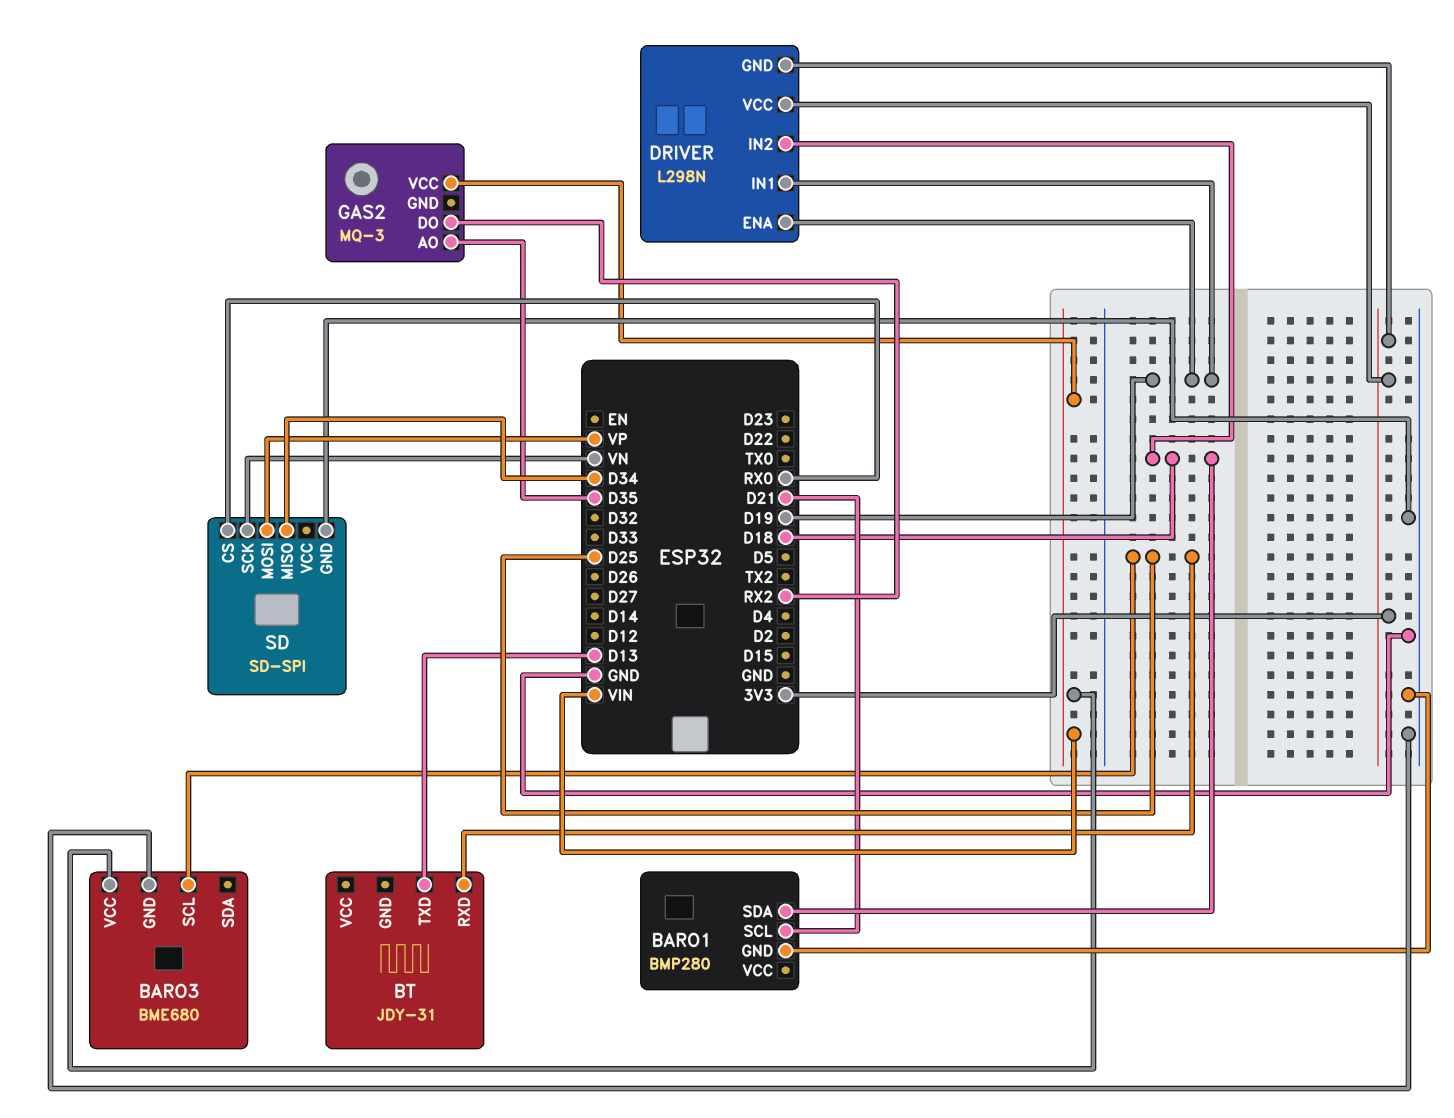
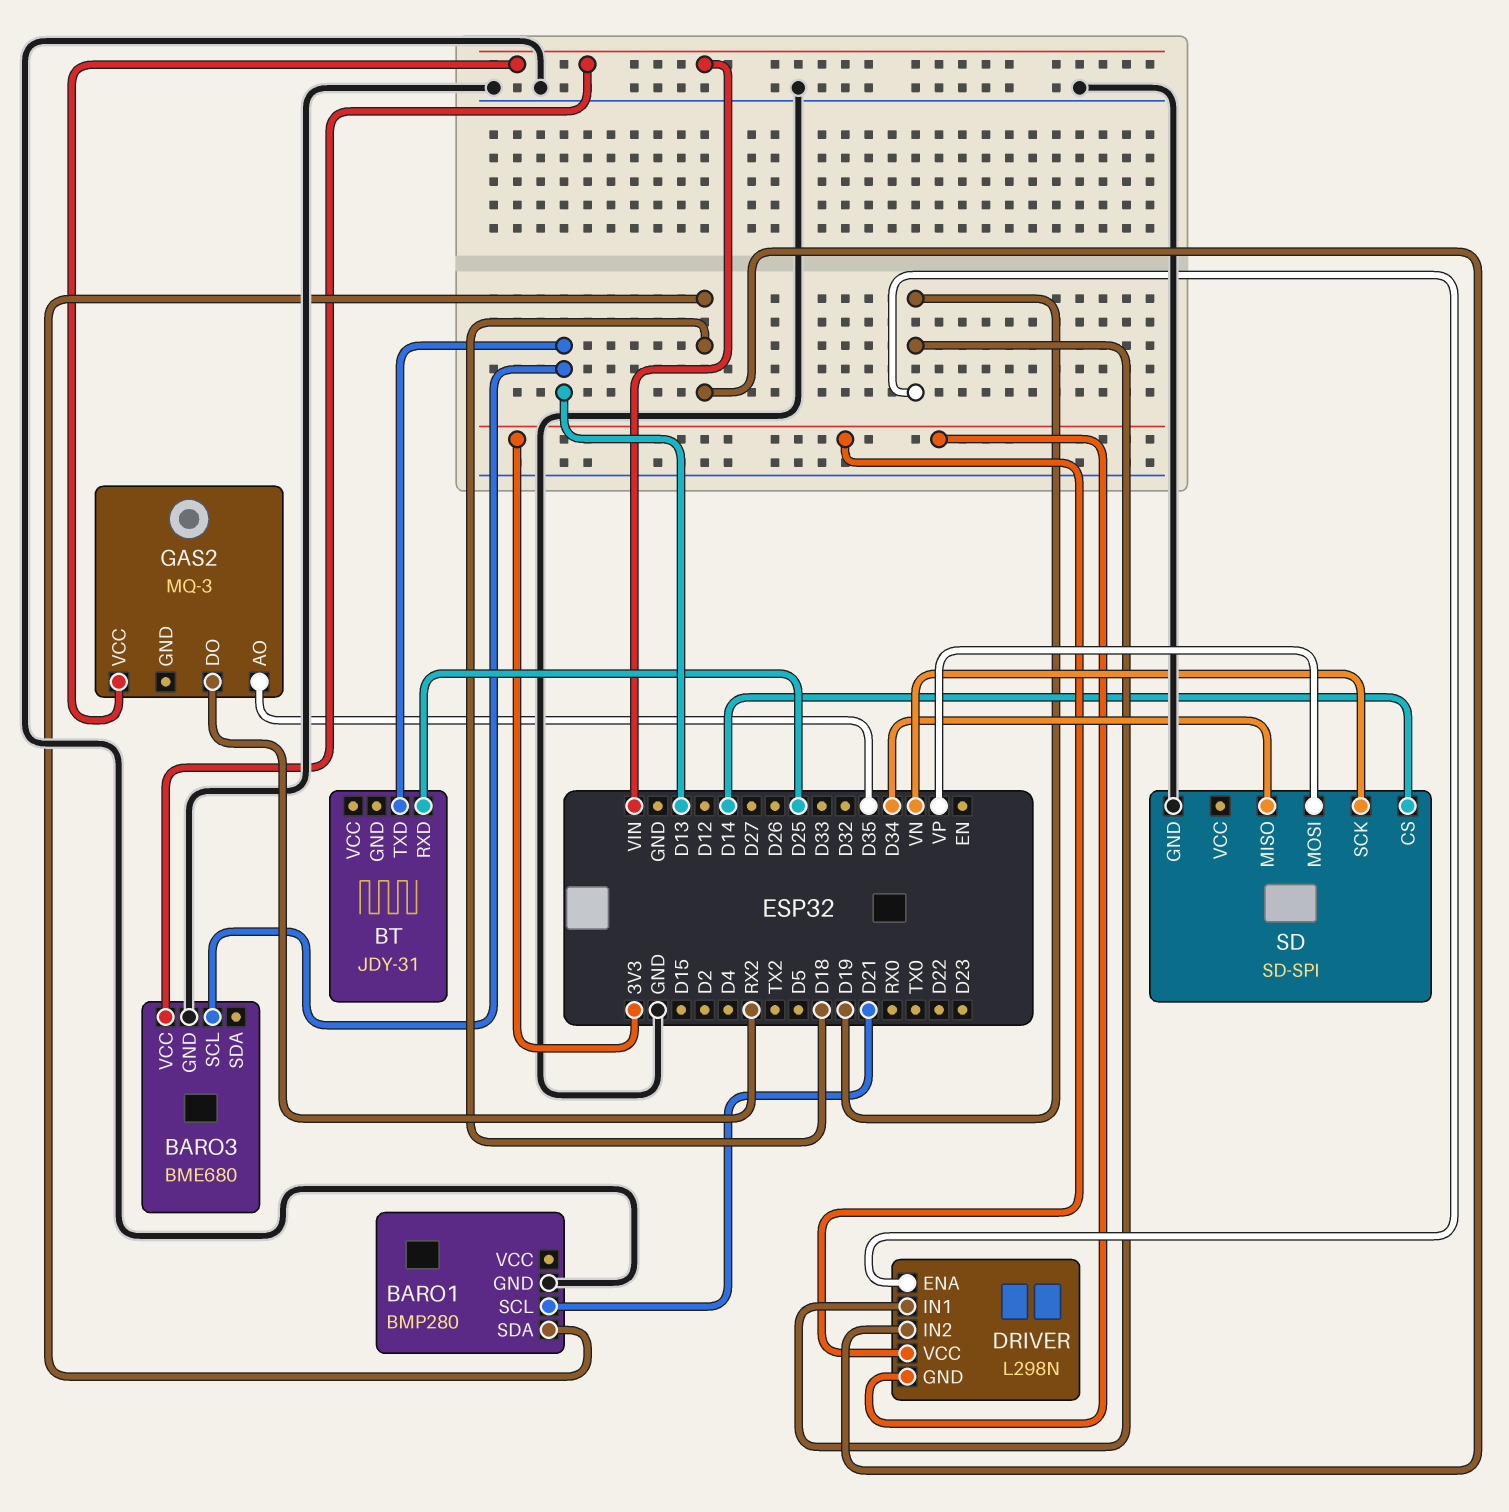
BARO3 pin SCL: D25 -> D13
SD pin CS: RX0 -> D14

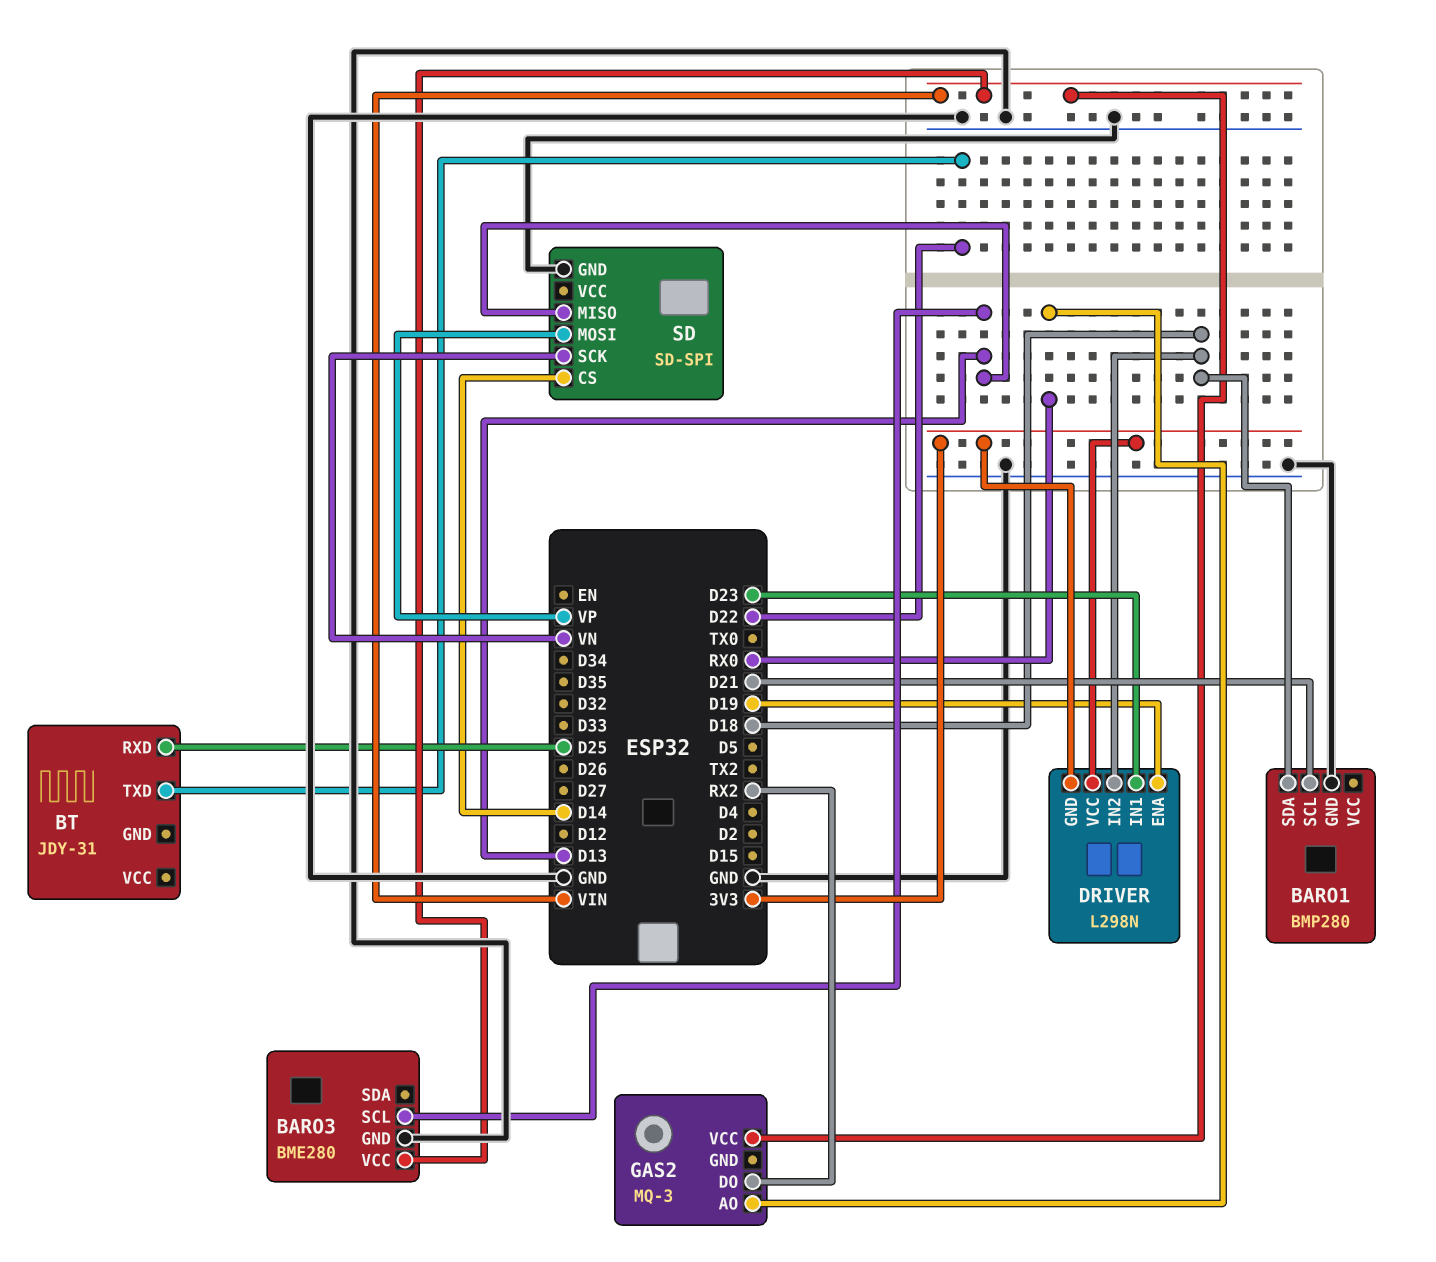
BARO3: BME680 -> BME280
BT pin TXD: D13 -> D22
DRIVER pin IN1: D19 -> D23
GAS2 pin AO: D35 -> RX0
SD pin MISO: D34 -> D13

